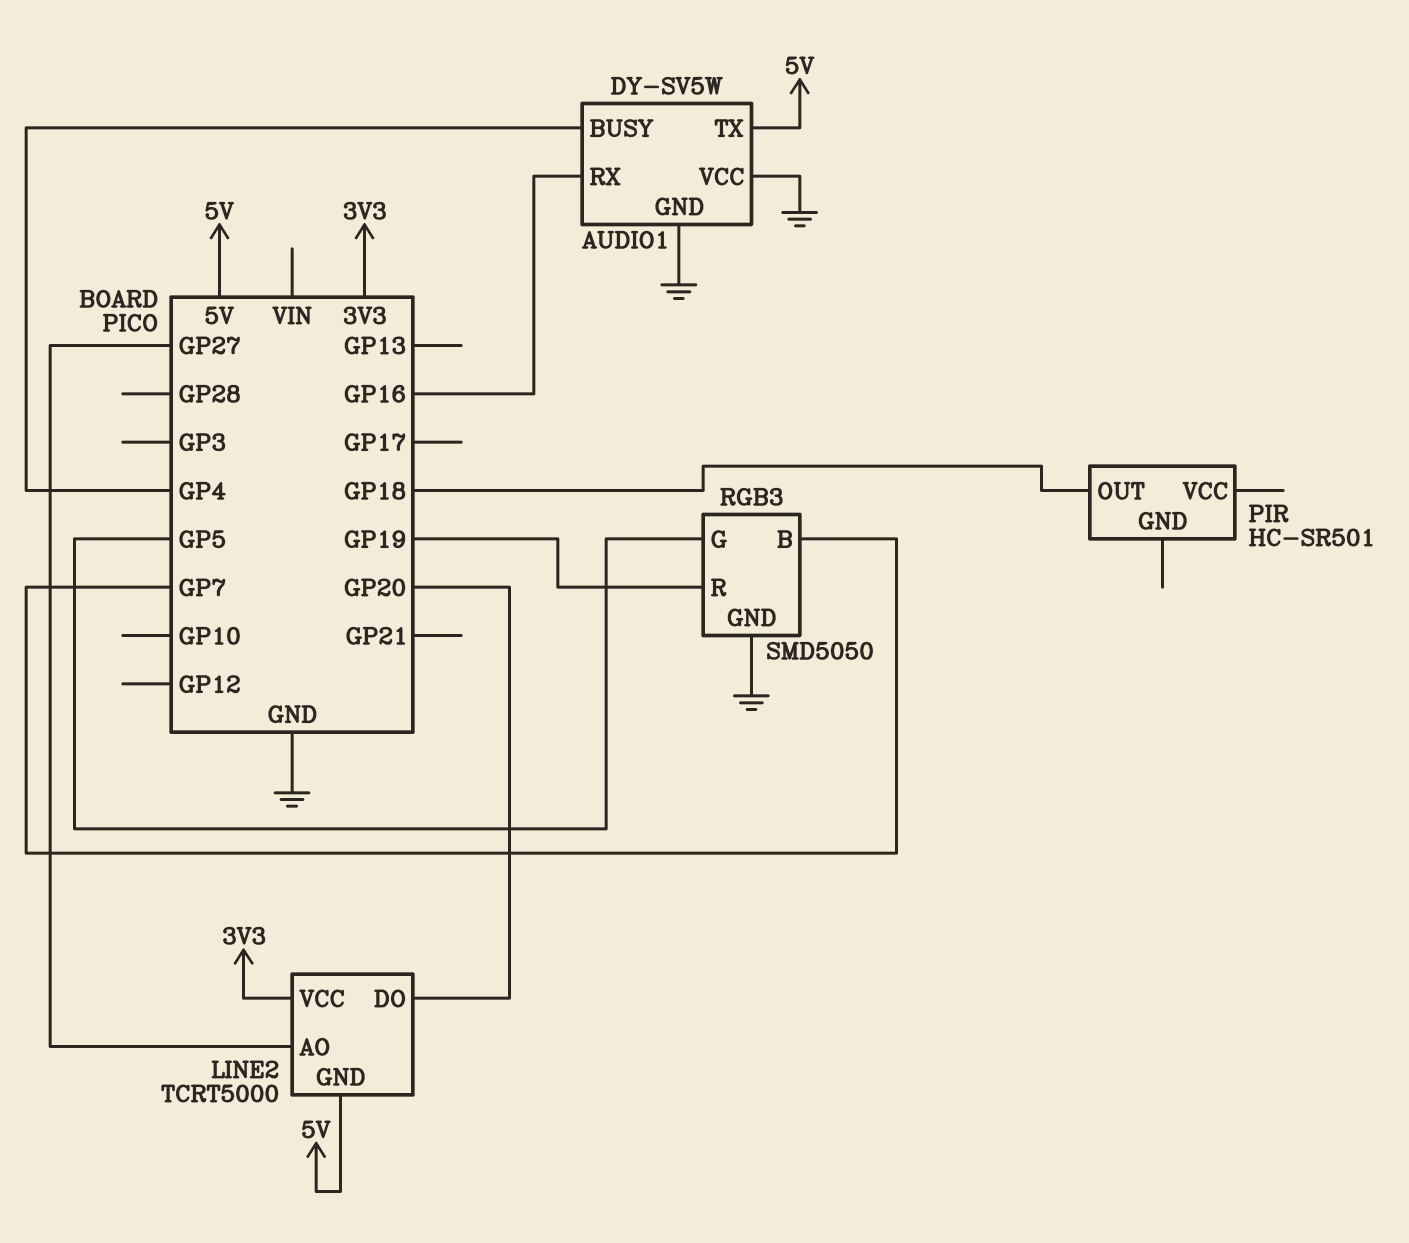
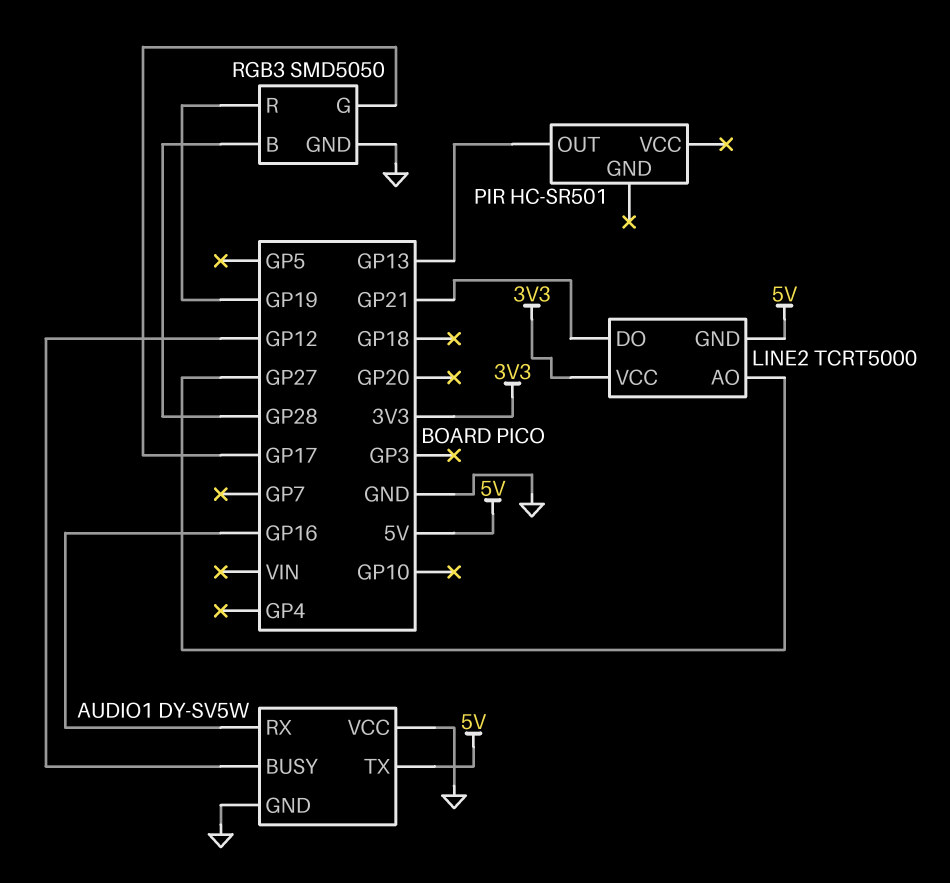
AUDIO1 pin BUSY: GP4 -> GP12
LINE2 pin DO: GP20 -> GP21
PIR pin OUT: GP18 -> GP13
RGB3 pin B: GP7 -> GP28
RGB3 pin G: GP5 -> GP17

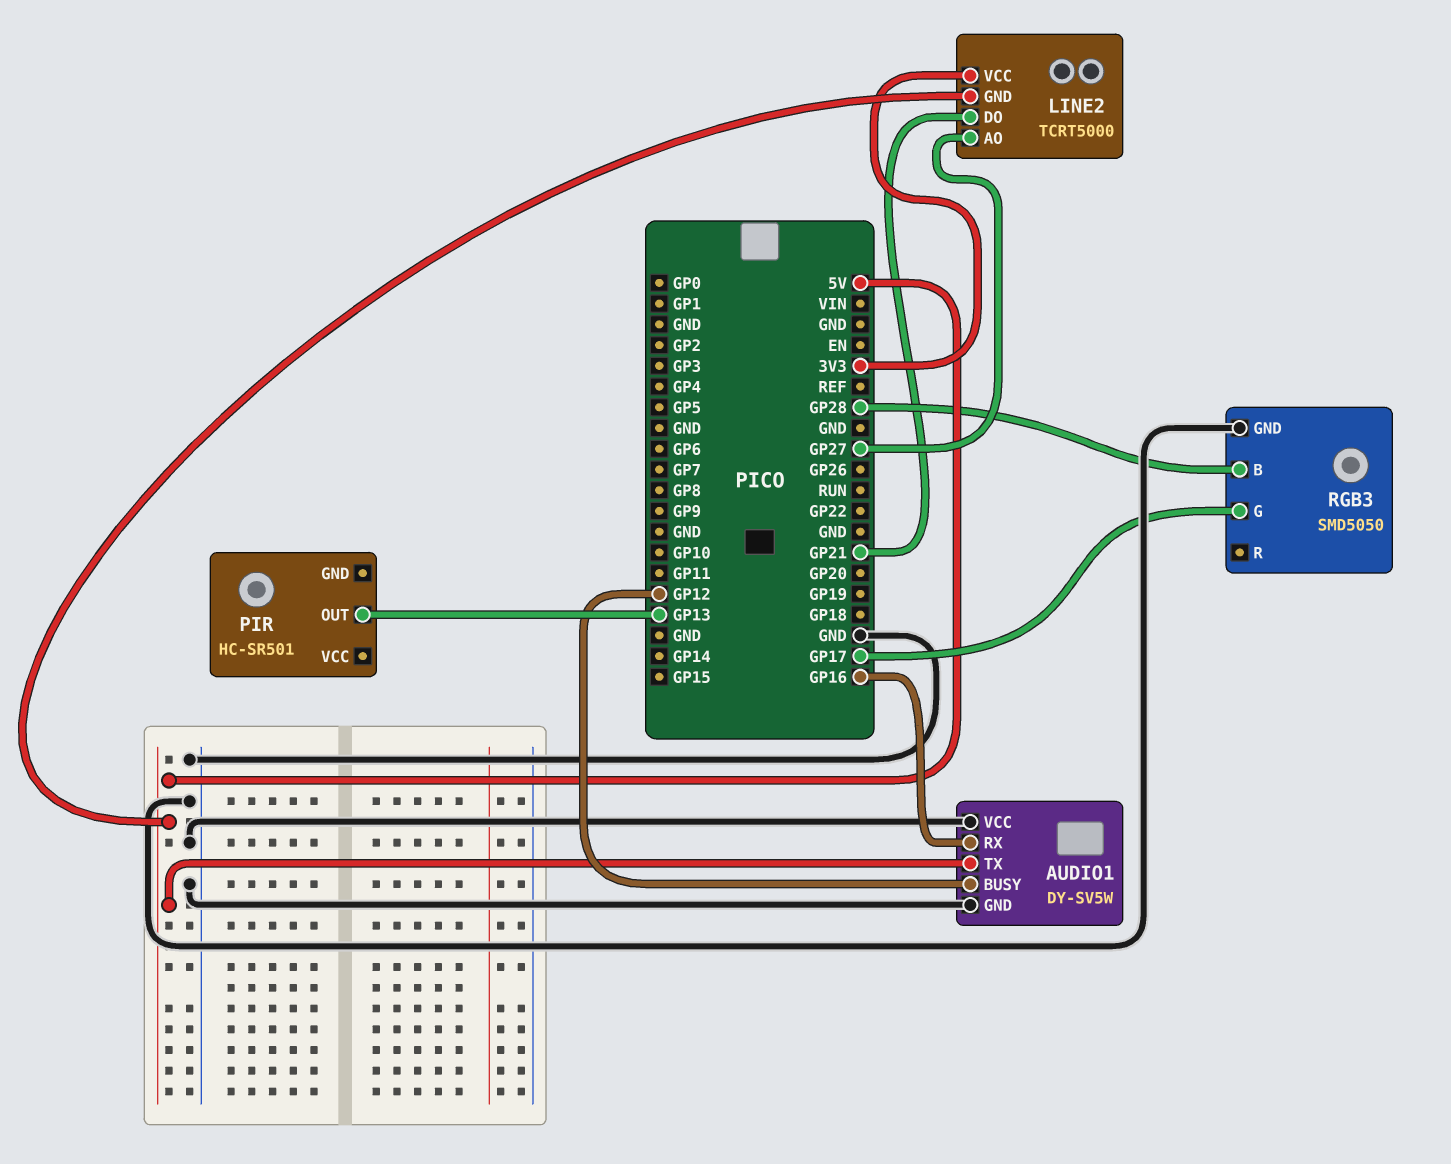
RGB3 pin R: GP19 -> none

